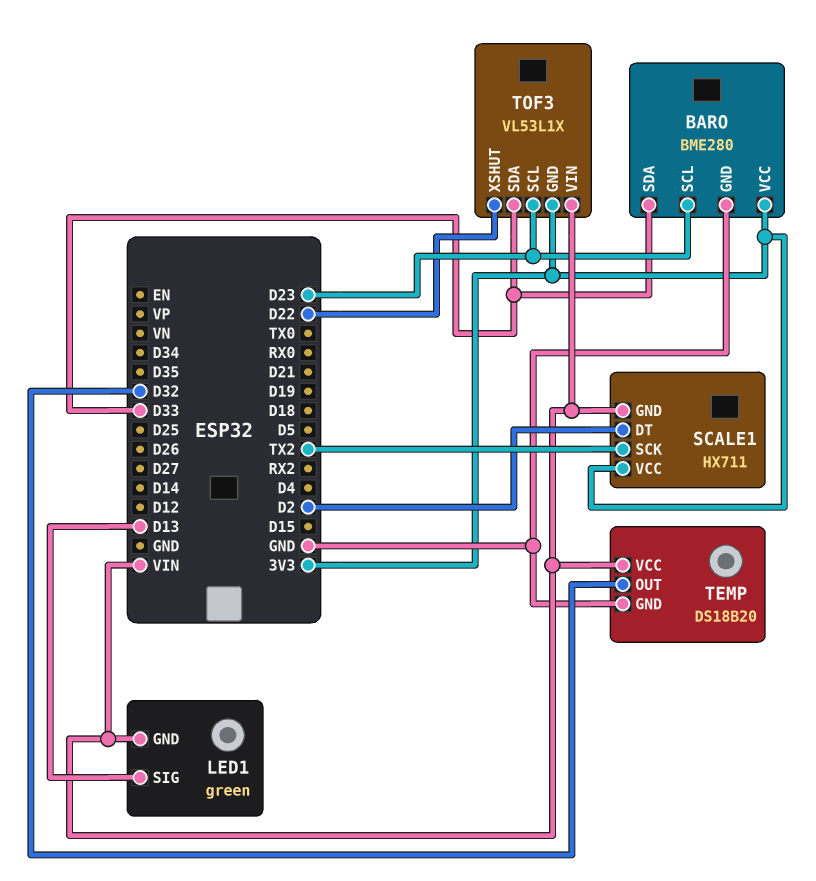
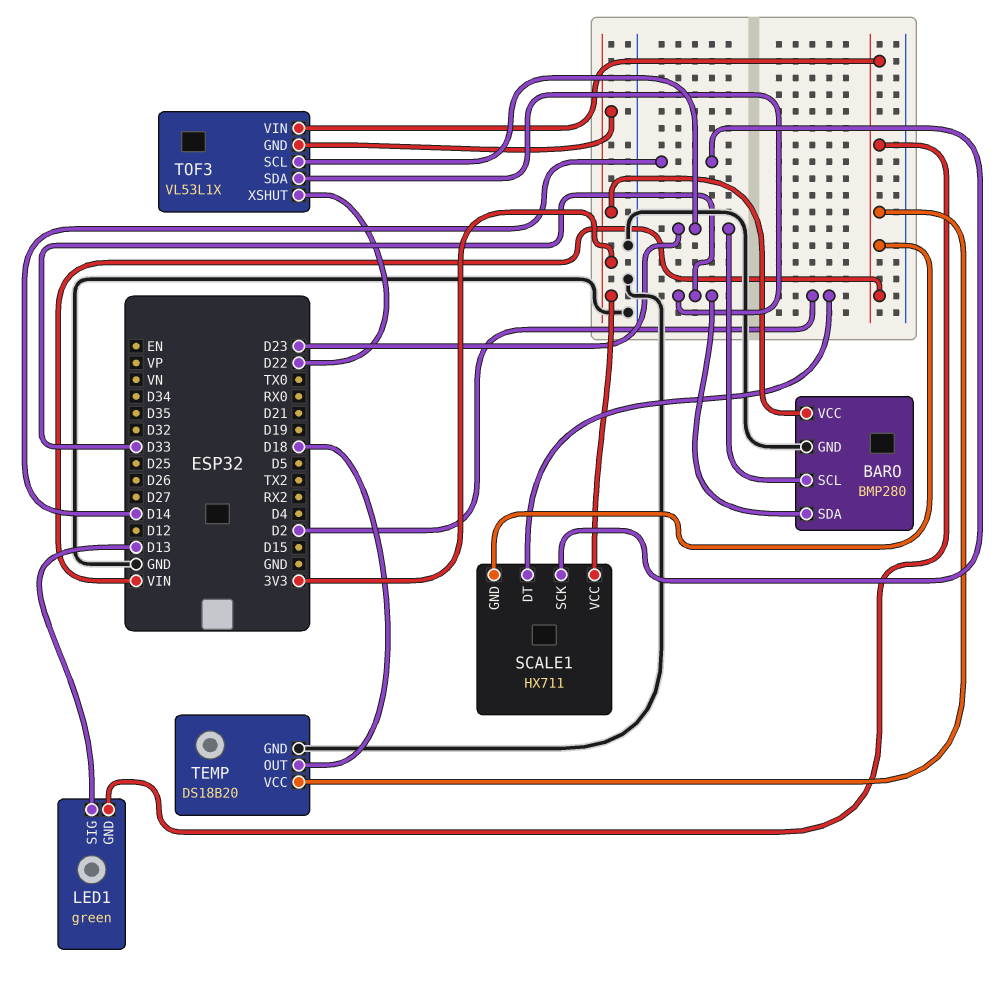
BARO: BME280 -> BMP280
SCALE1 pin SCK: TX2 -> D14
TEMP pin OUT: D32 -> D18

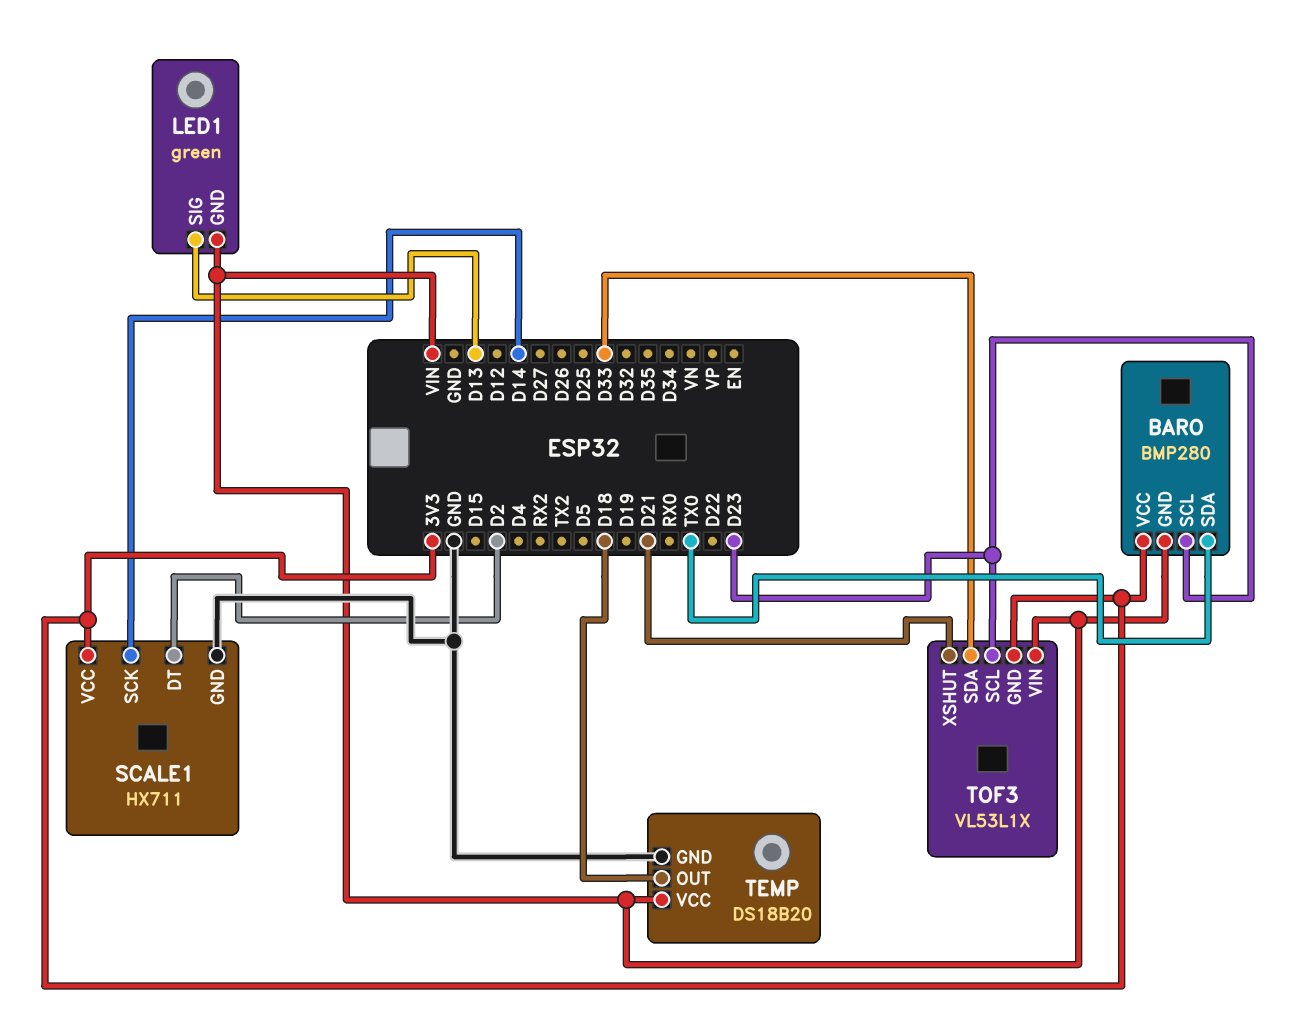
BARO pin GND: GND -> VIN
BARO pin SDA: D33 -> TX0
SCALE1 pin GND: VIN -> GND
TOF3 pin XSHUT: D22 -> D21

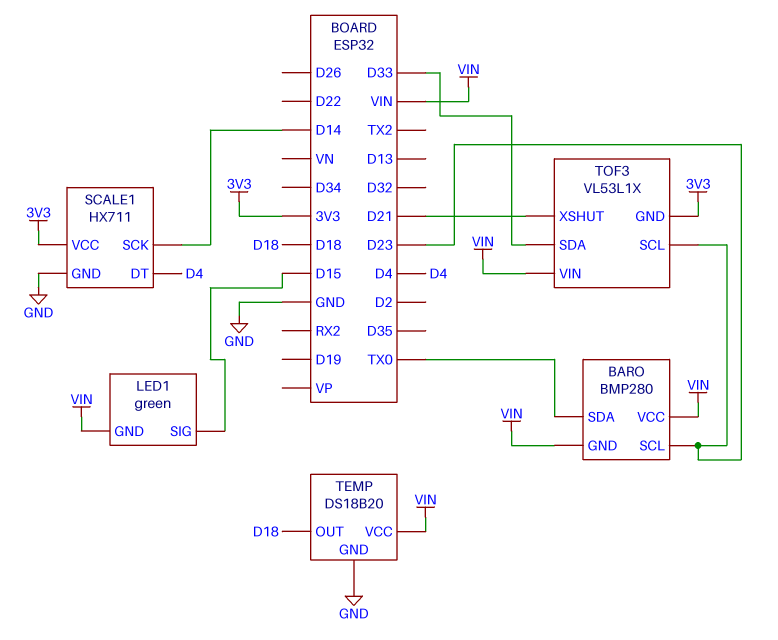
BARO pin VCC: 3V3 -> VIN
LED1 pin SIG: D13 -> D15
SCALE1 pin DT: D2 -> D4

